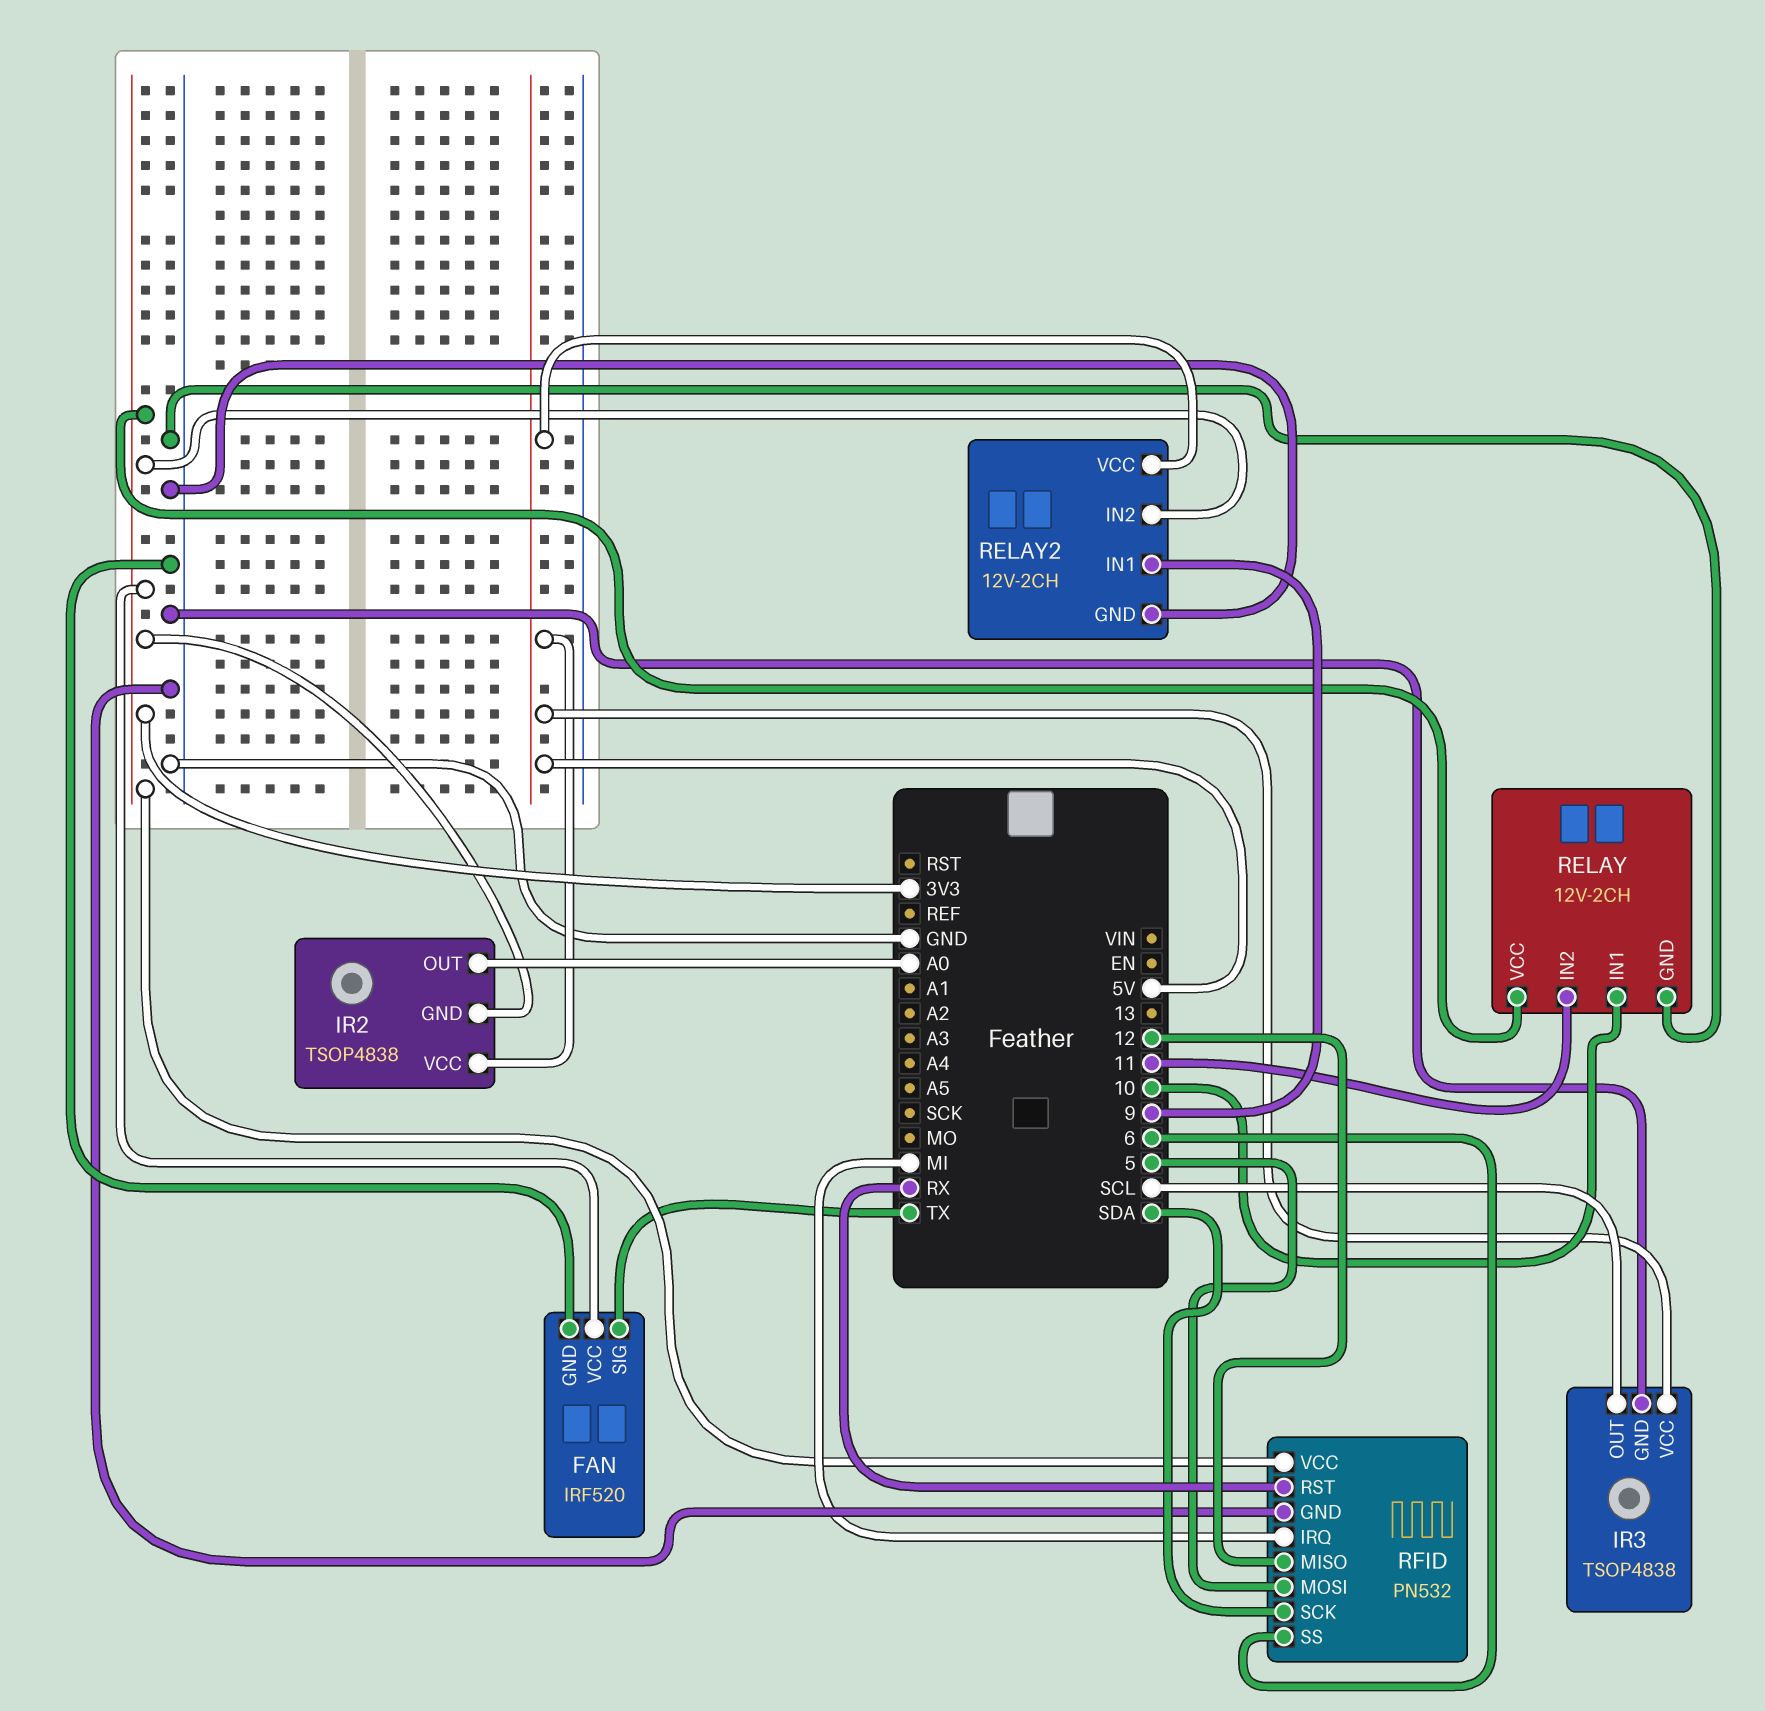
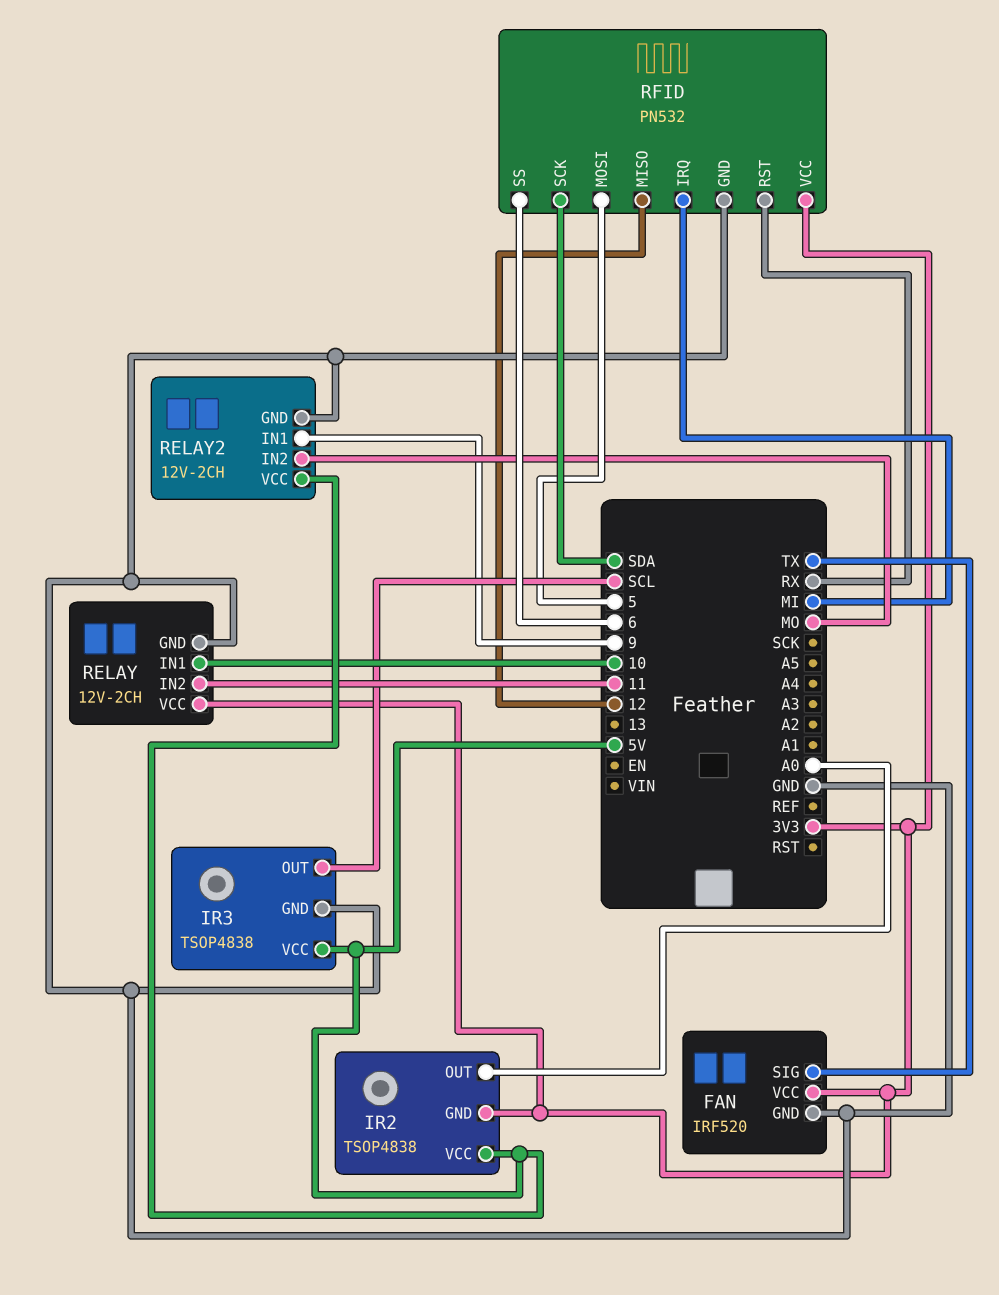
RELAY2 pin IN2: 3V3 -> MO

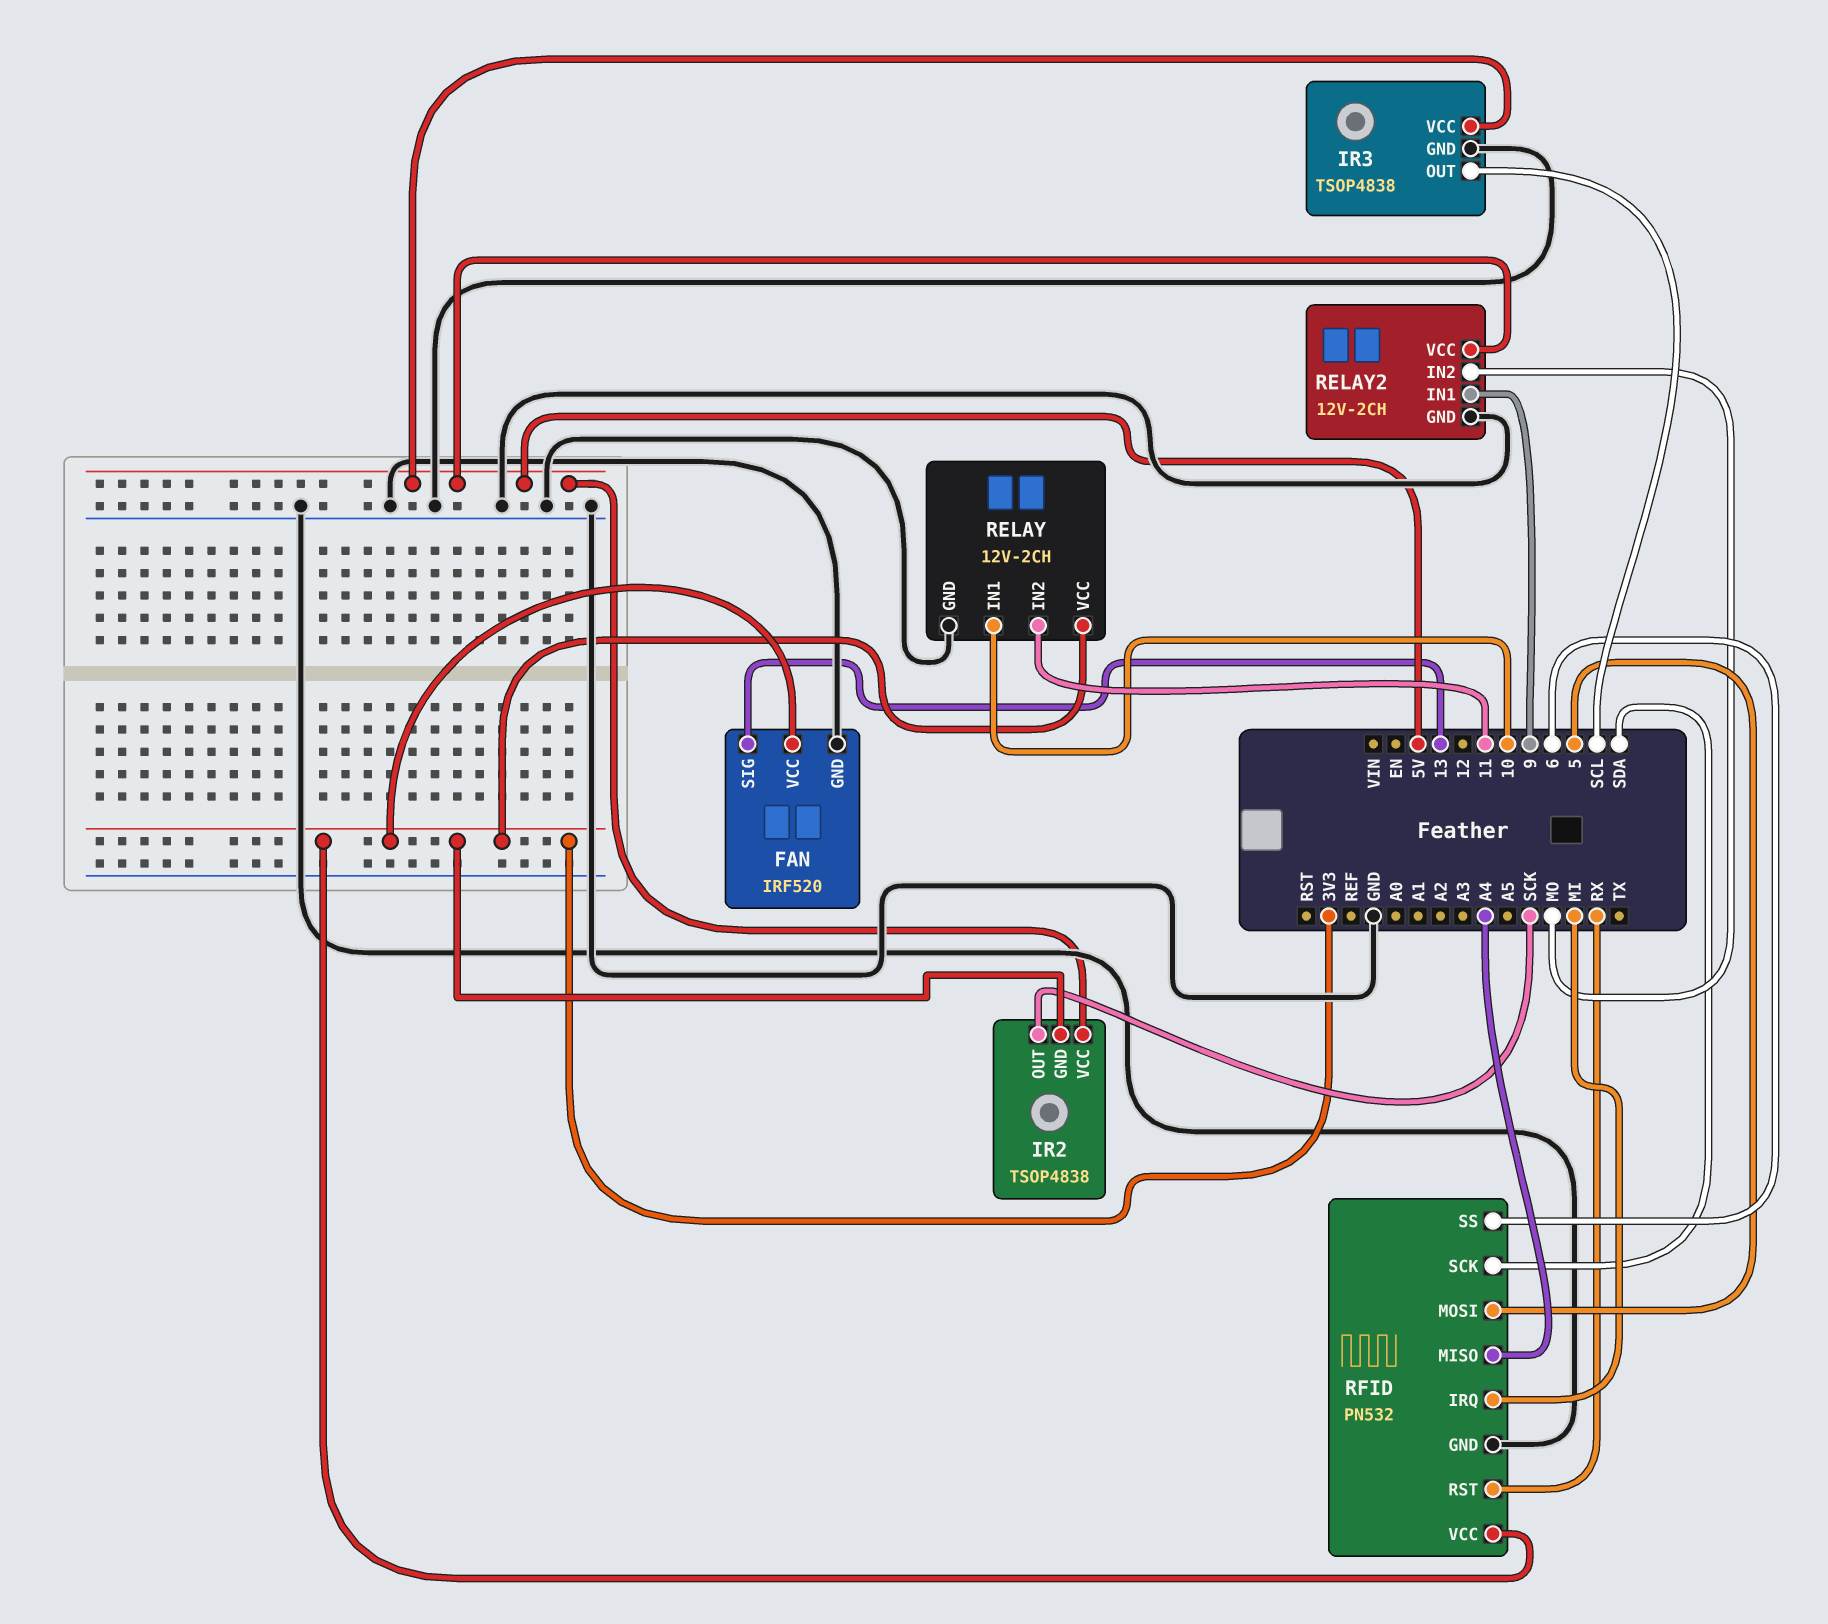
FAN pin SIG: TX -> 13
IR2 pin OUT: A0 -> SCK
RFID pin MISO: 12 -> A4

